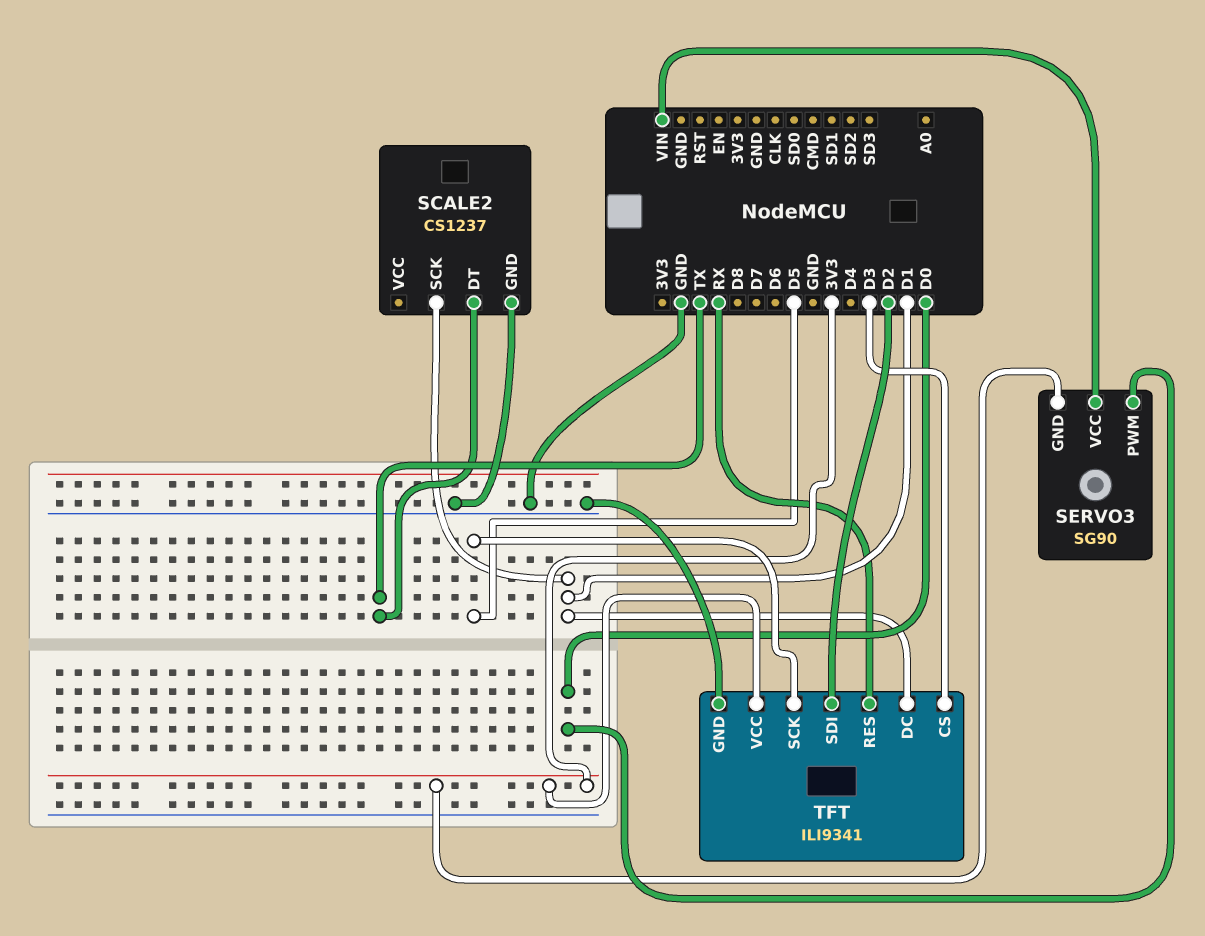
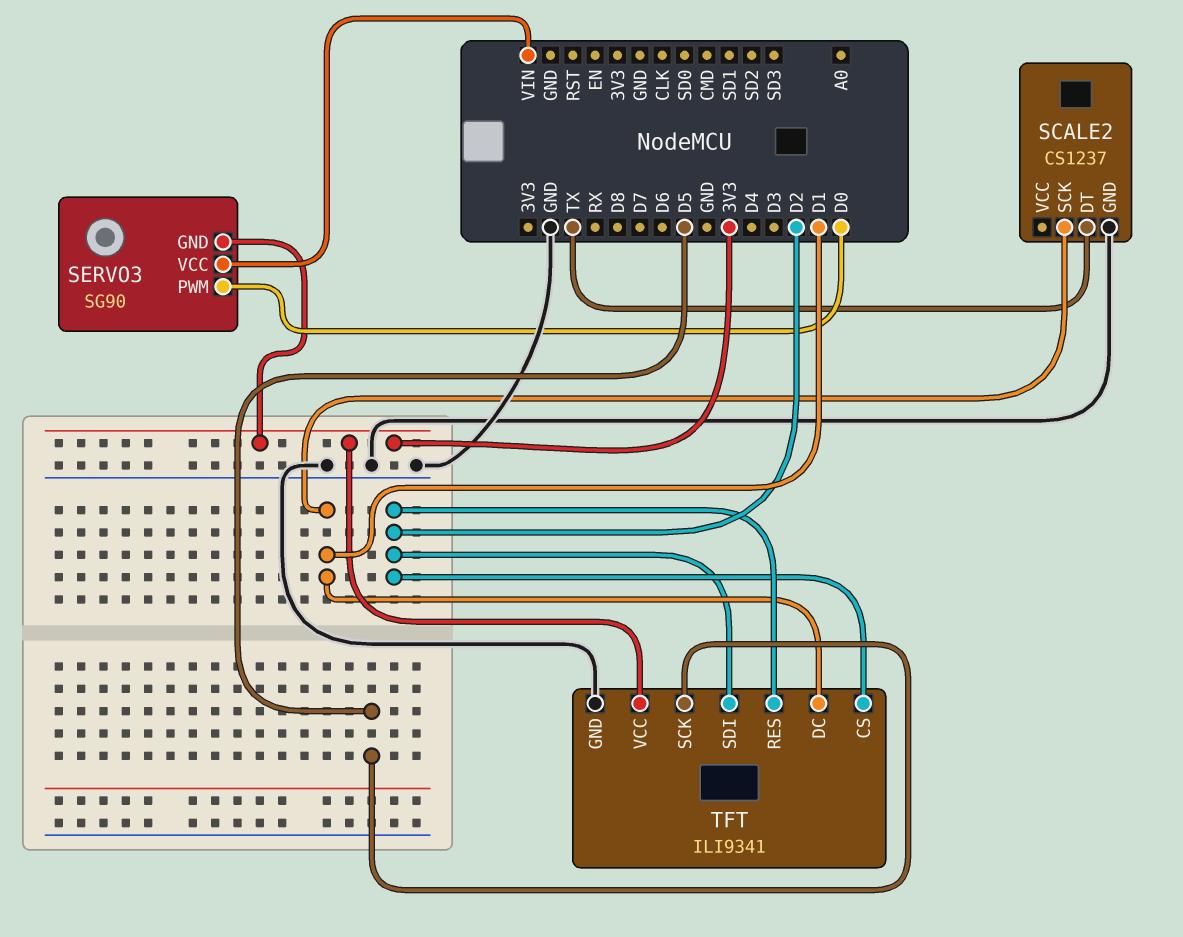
TFT pin CS: D3 -> D2
TFT pin RES: RX -> D2

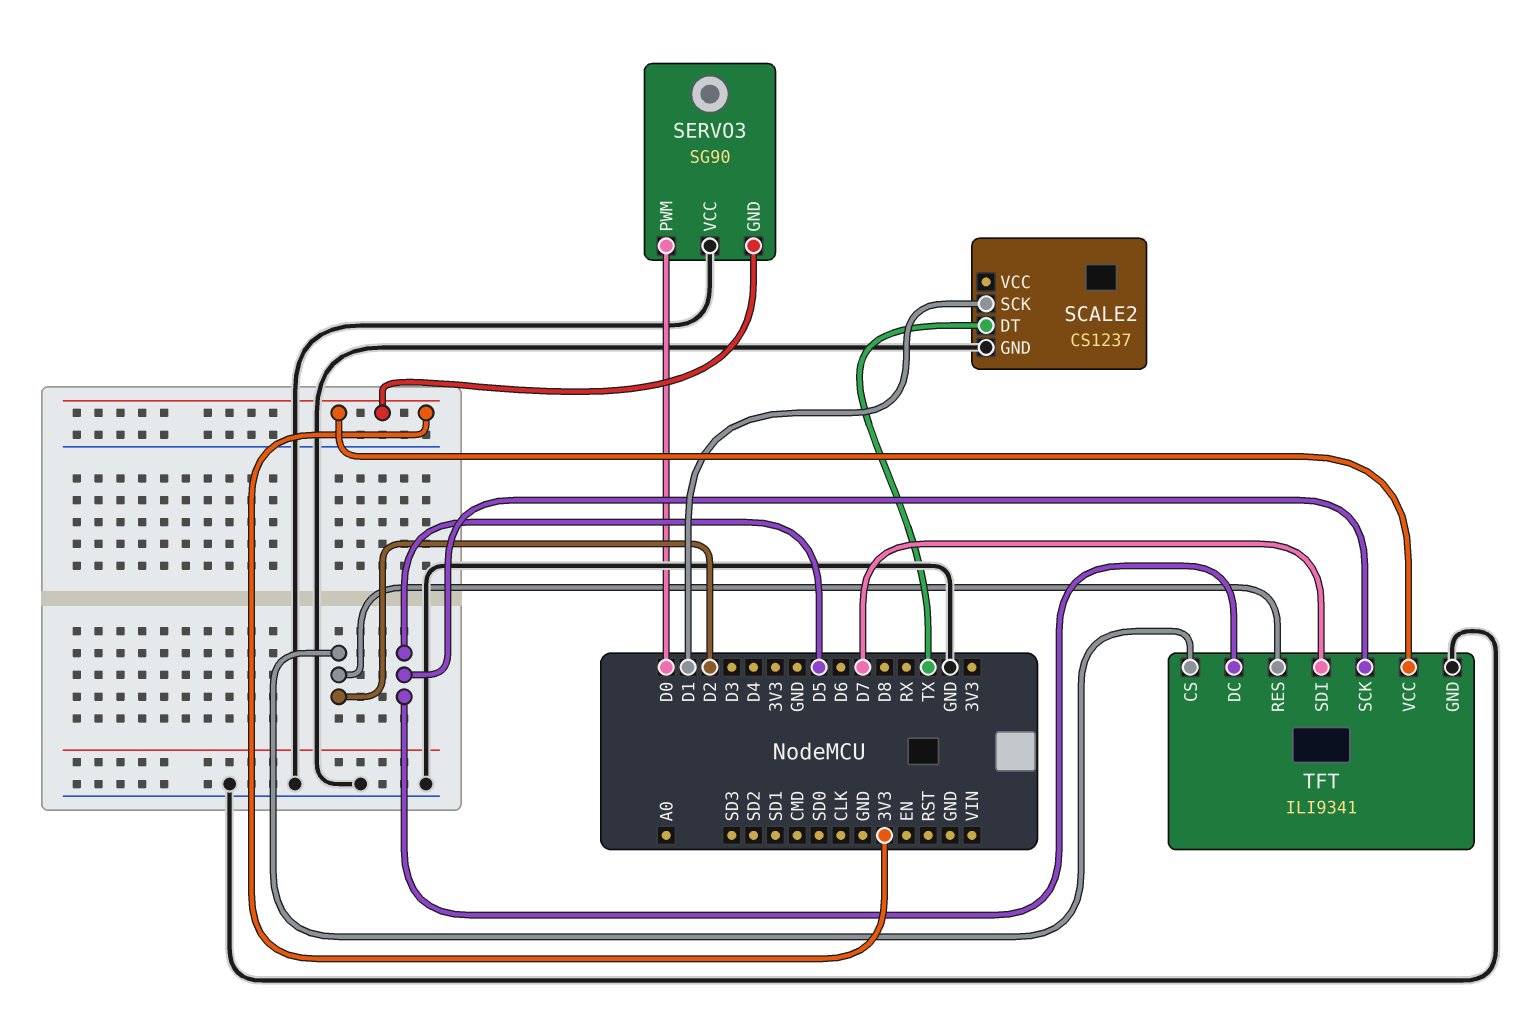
SERVO3 pin VCC: VIN -> GND
TFT pin DC: D1 -> D5
TFT pin SDI: D2 -> D7

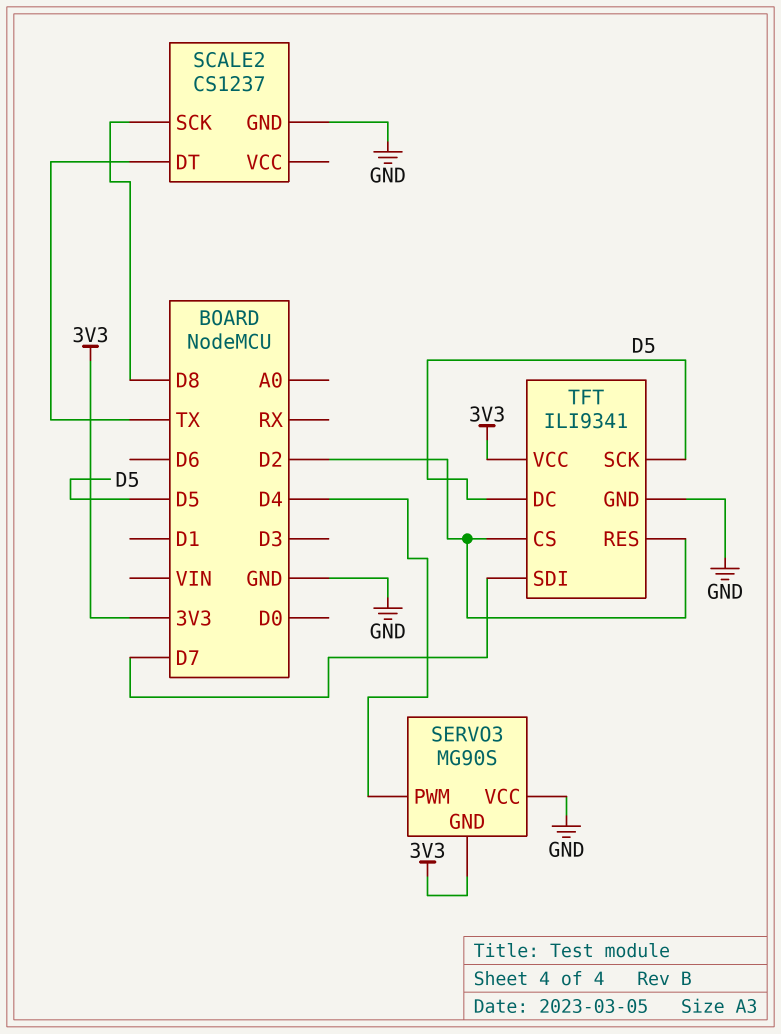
SCALE2 pin SCK: D1 -> D8
SERVO3: SG90 -> MG90S
SERVO3 pin PWM: D0 -> D4

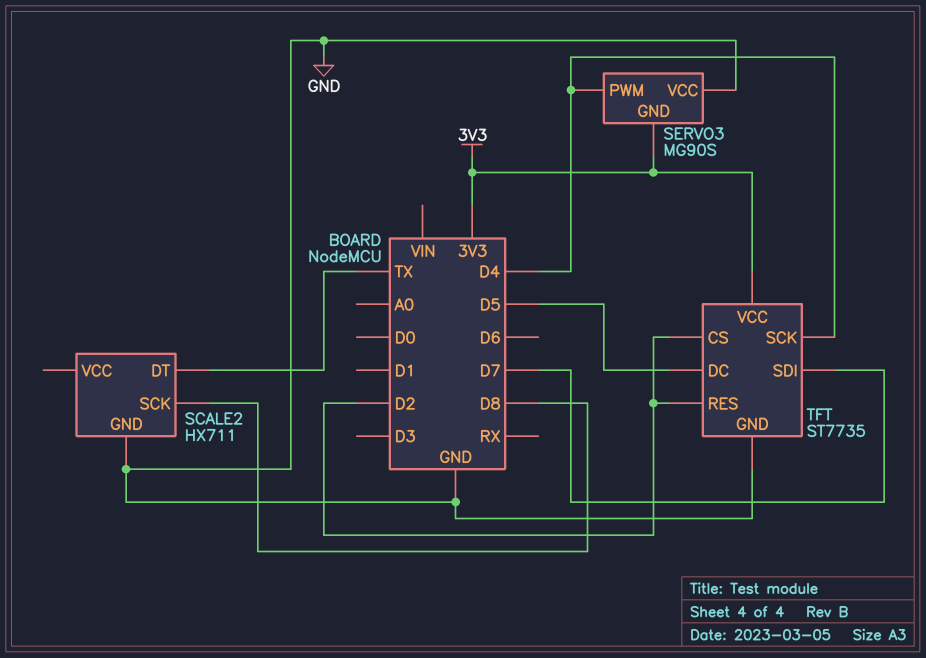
SCALE2: CS1237 -> HX711
TFT: ILI9341 -> ST7735
TFT pin SCK: D5 -> D4

